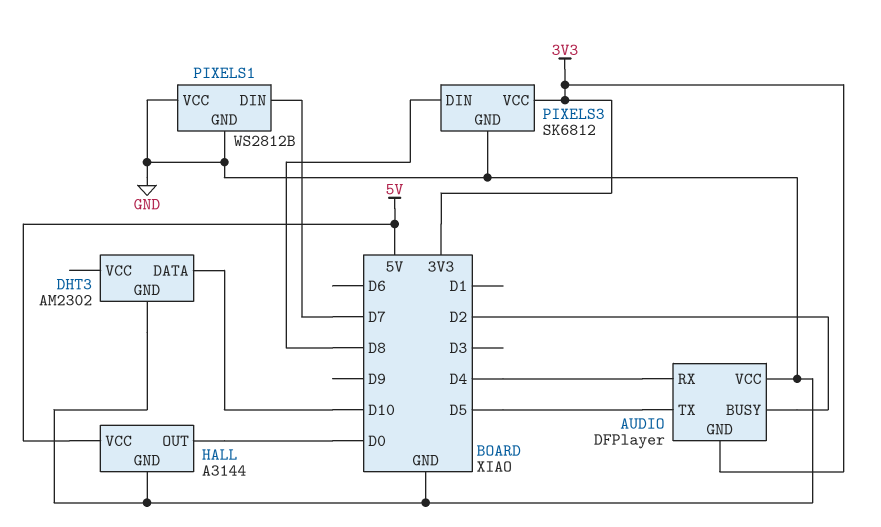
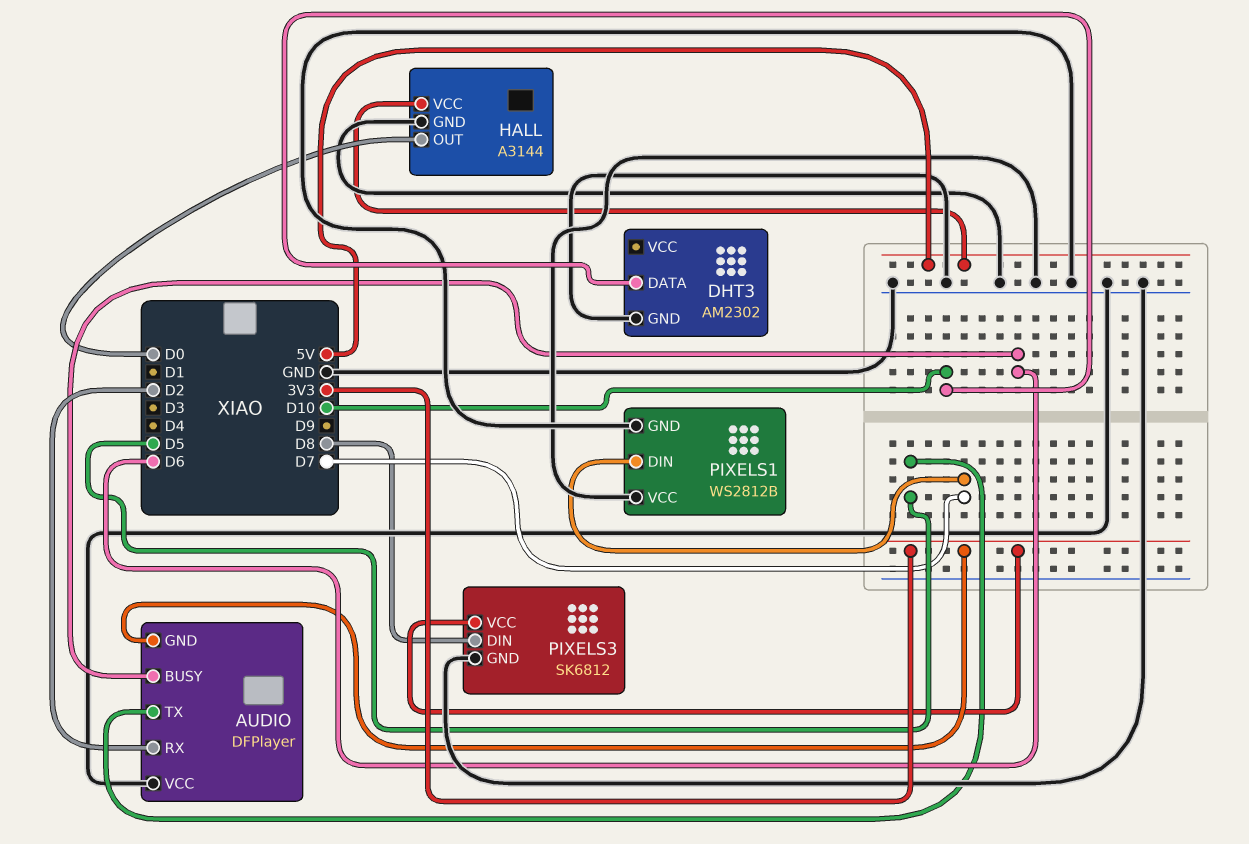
AUDIO pin BUSY: D2 -> D6
AUDIO pin RX: D4 -> D2

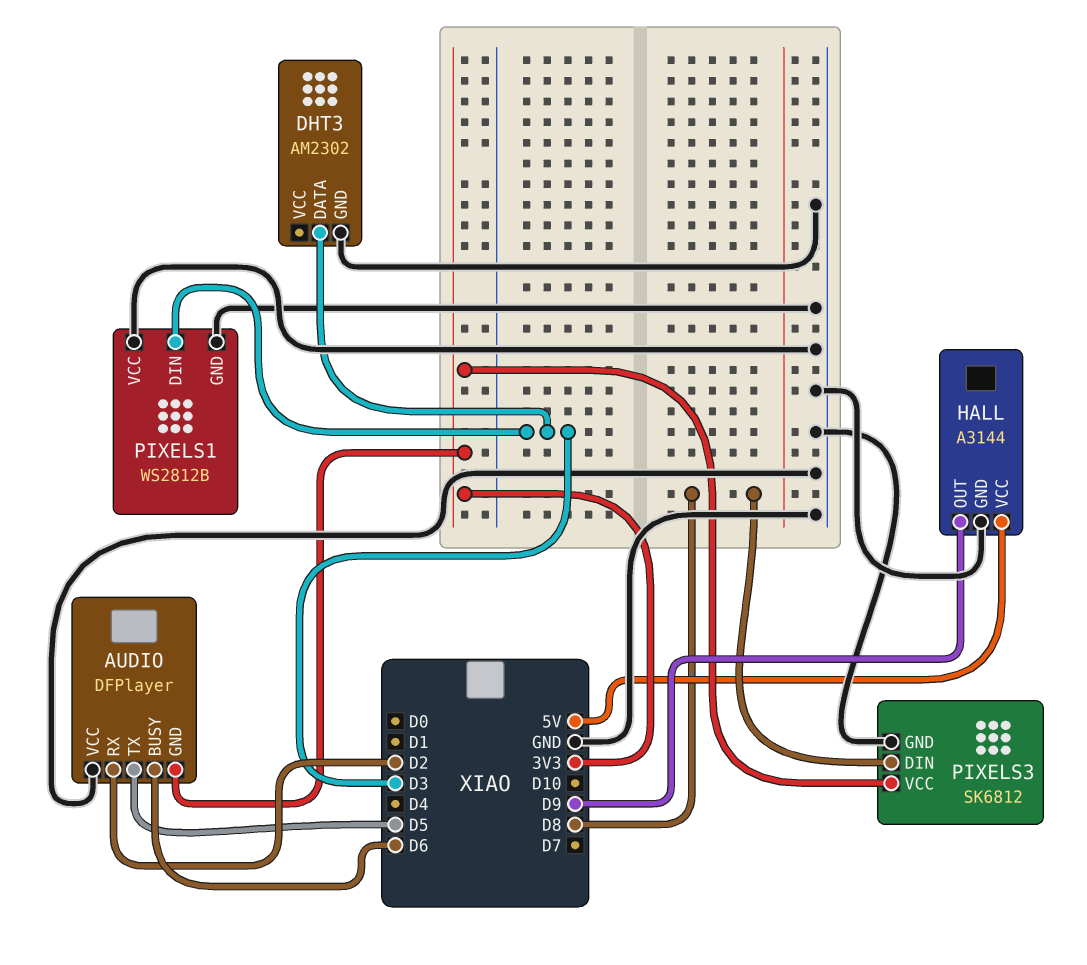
DHT3 pin DATA: D10 -> D3
HALL pin OUT: D0 -> D9
PIXELS1 pin DIN: D7 -> D3

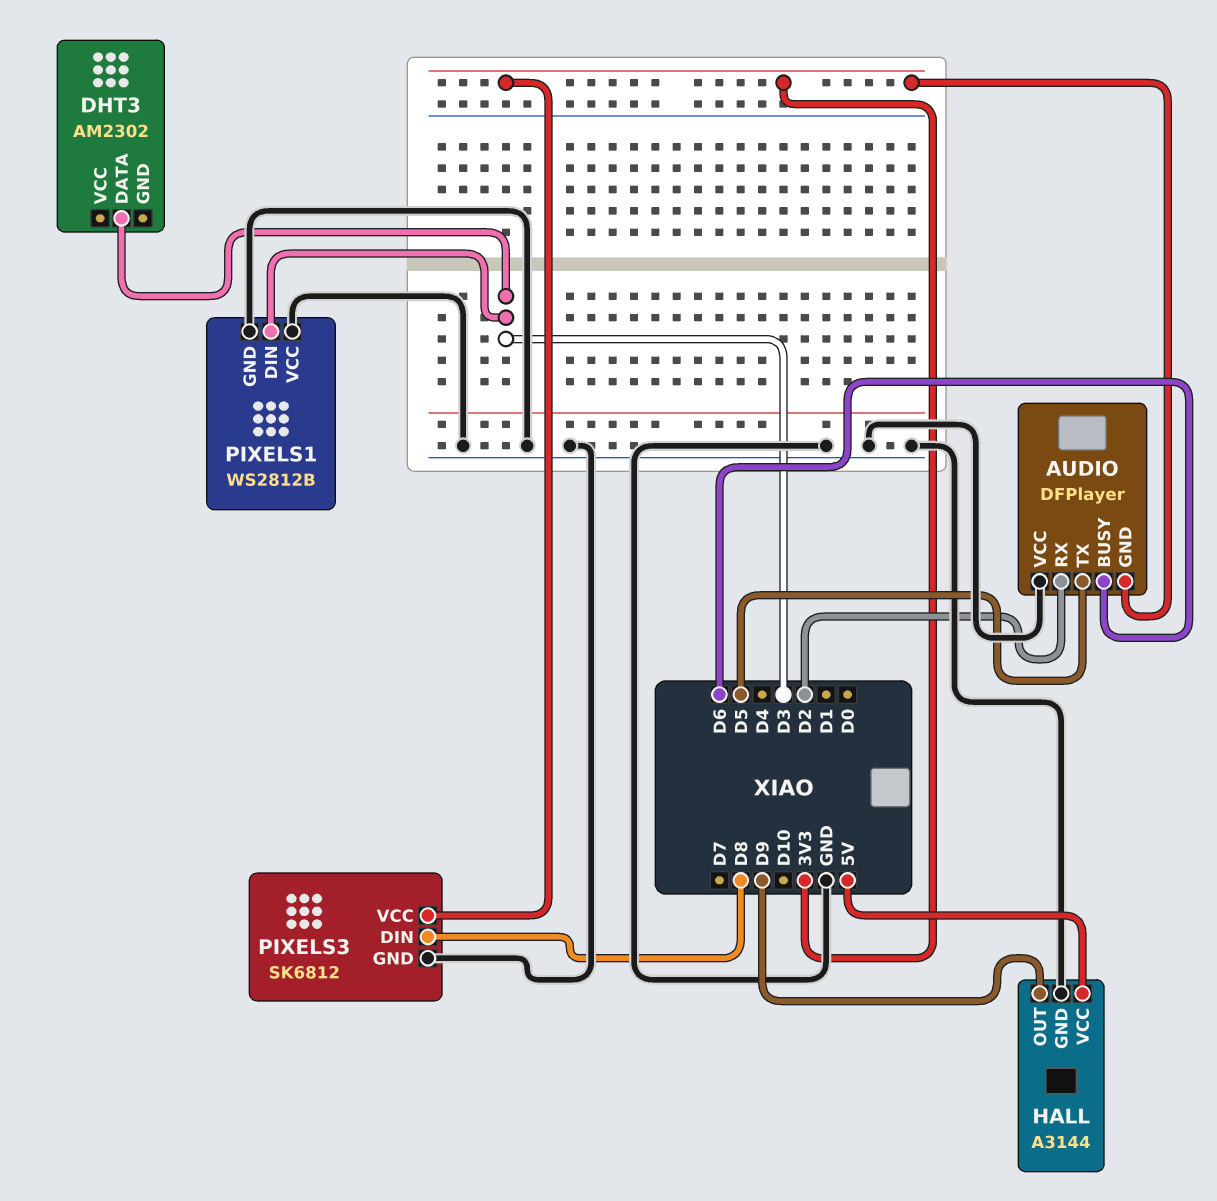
DHT3 pin GND: GND -> none

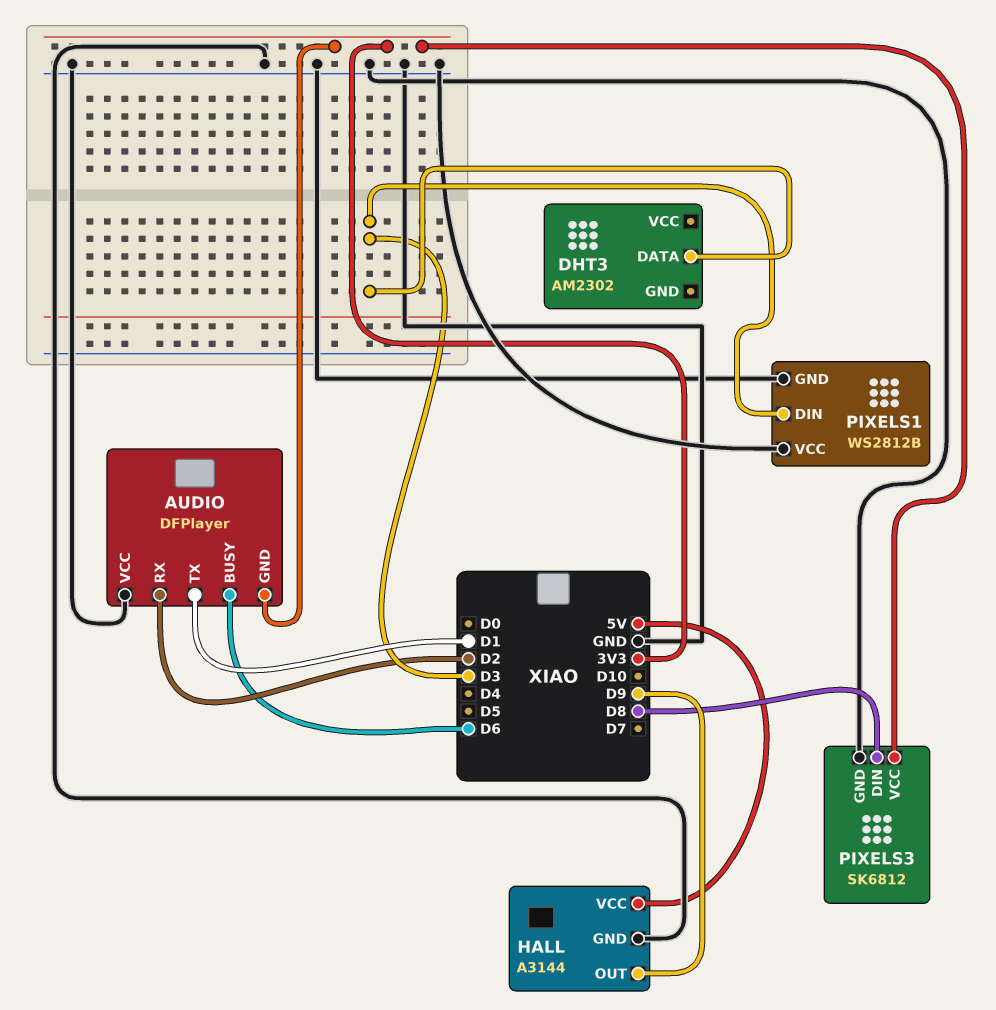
AUDIO pin TX: D5 -> D1

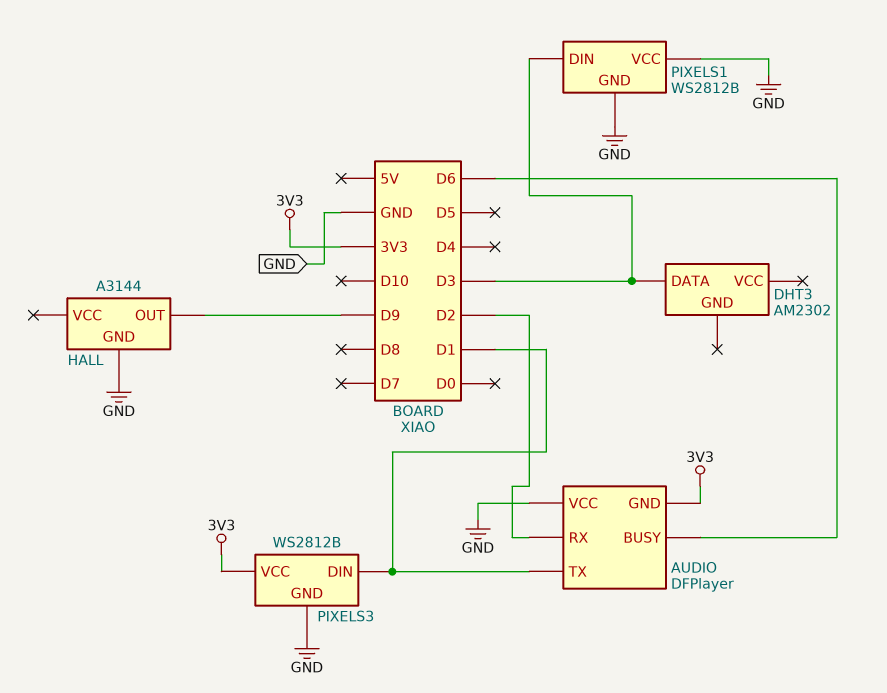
HALL pin VCC: 5V -> none
PIXELS3: SK6812 -> WS2812B
PIXELS3 pin DIN: D8 -> D1

